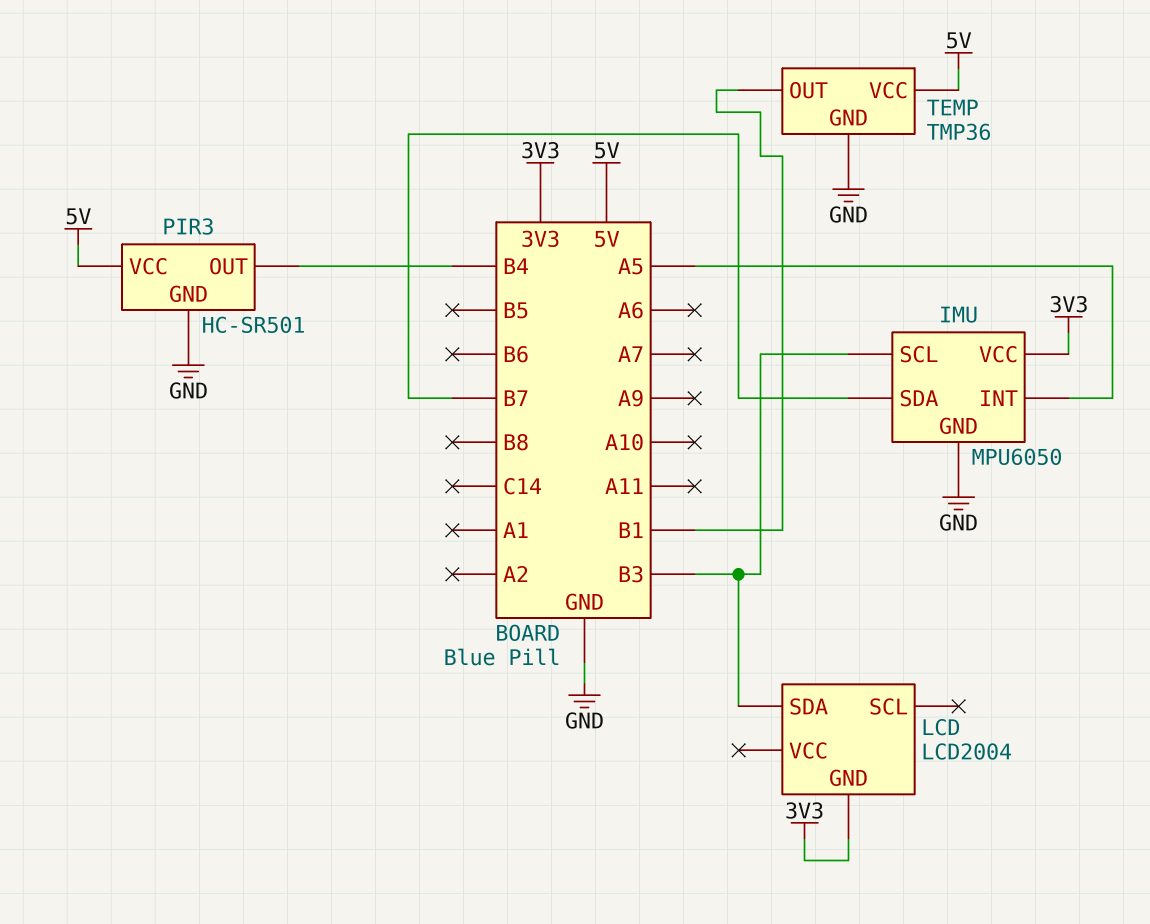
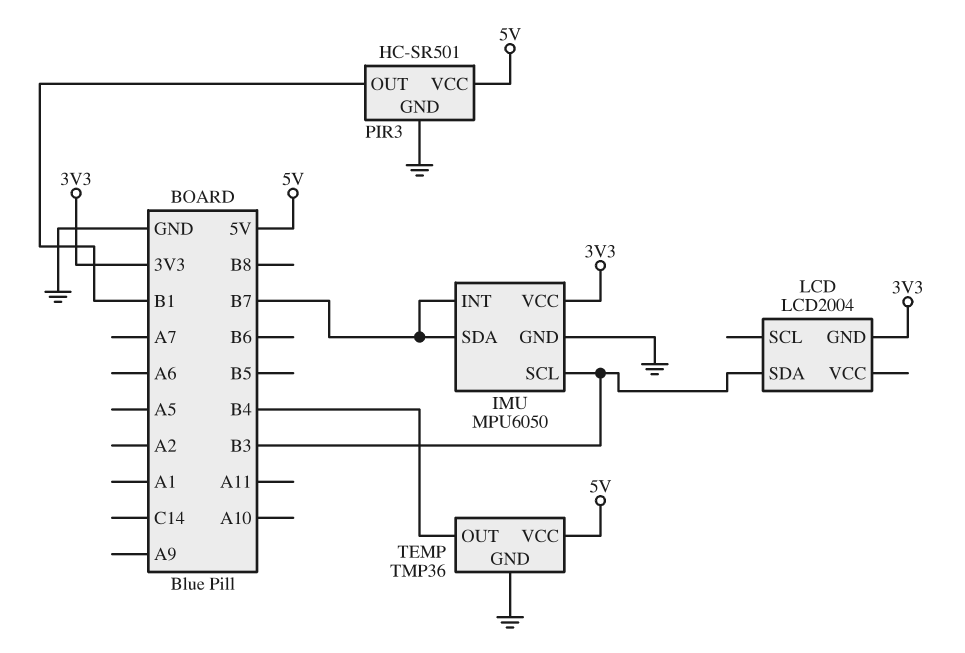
IMU pin INT: A5 -> B7
PIR3 pin OUT: B4 -> B1
TEMP pin OUT: B1 -> B4

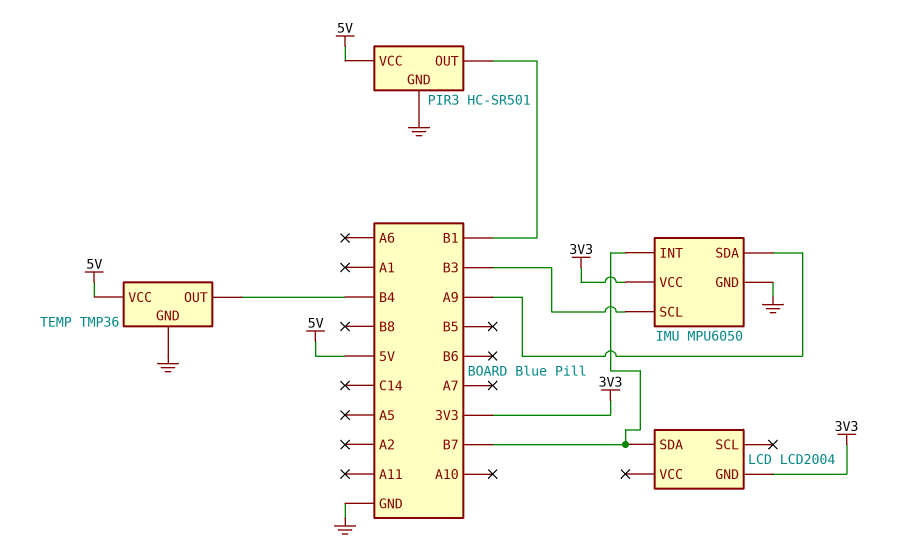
IMU pin SDA: B7 -> A9
LCD pin SDA: B3 -> B7

